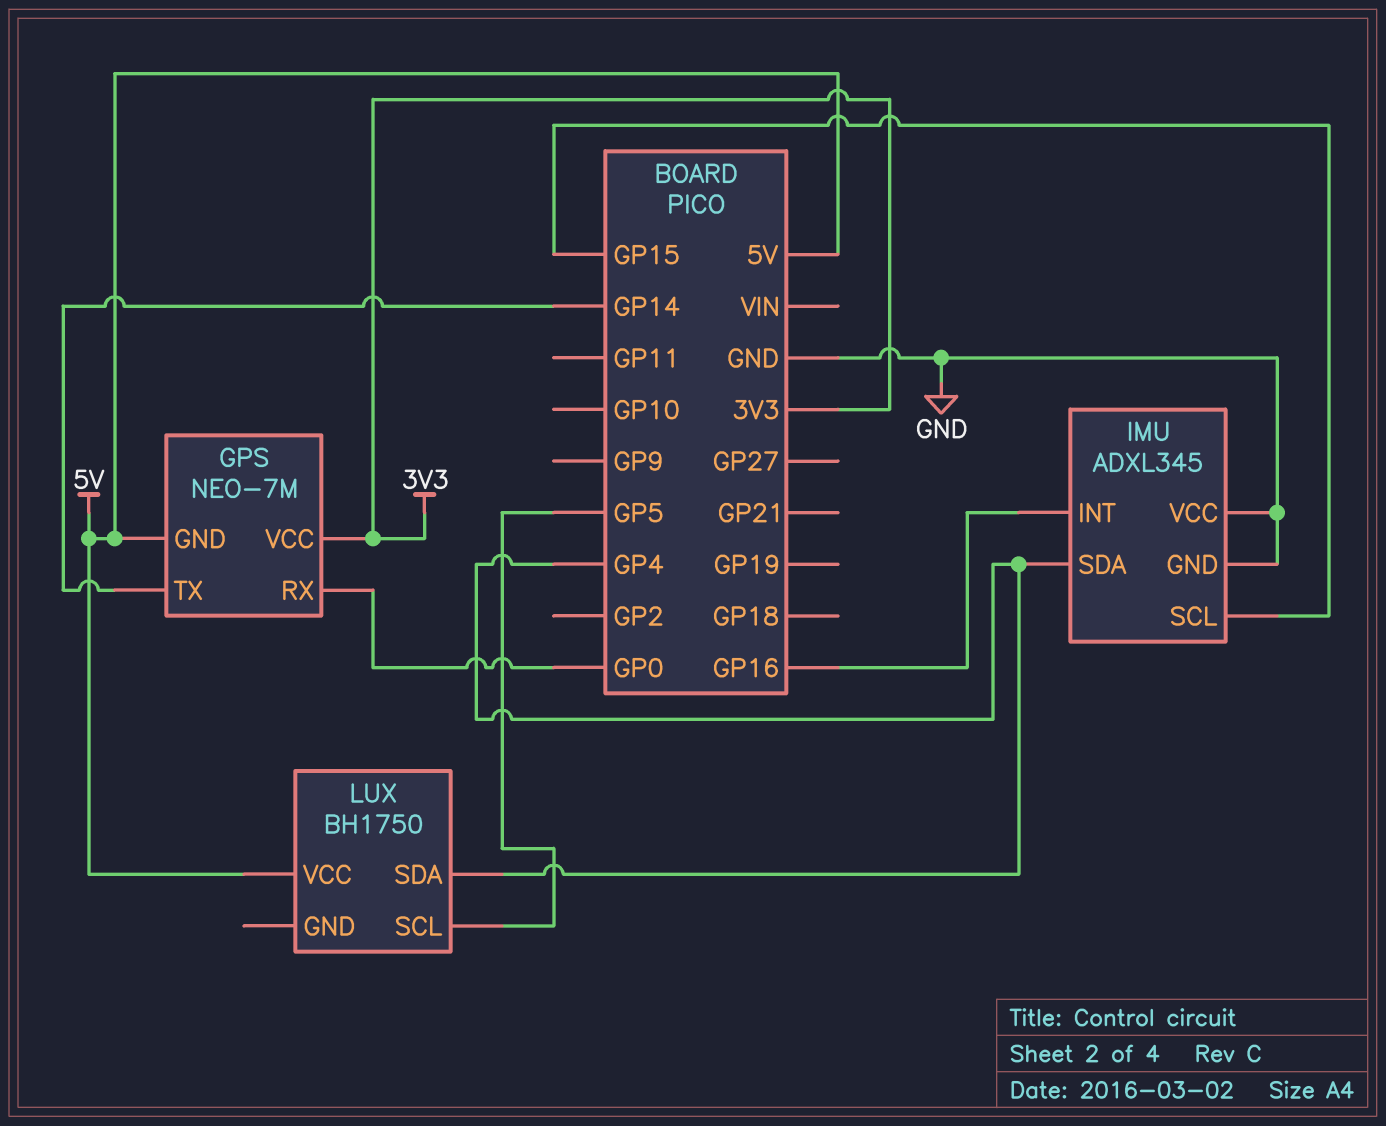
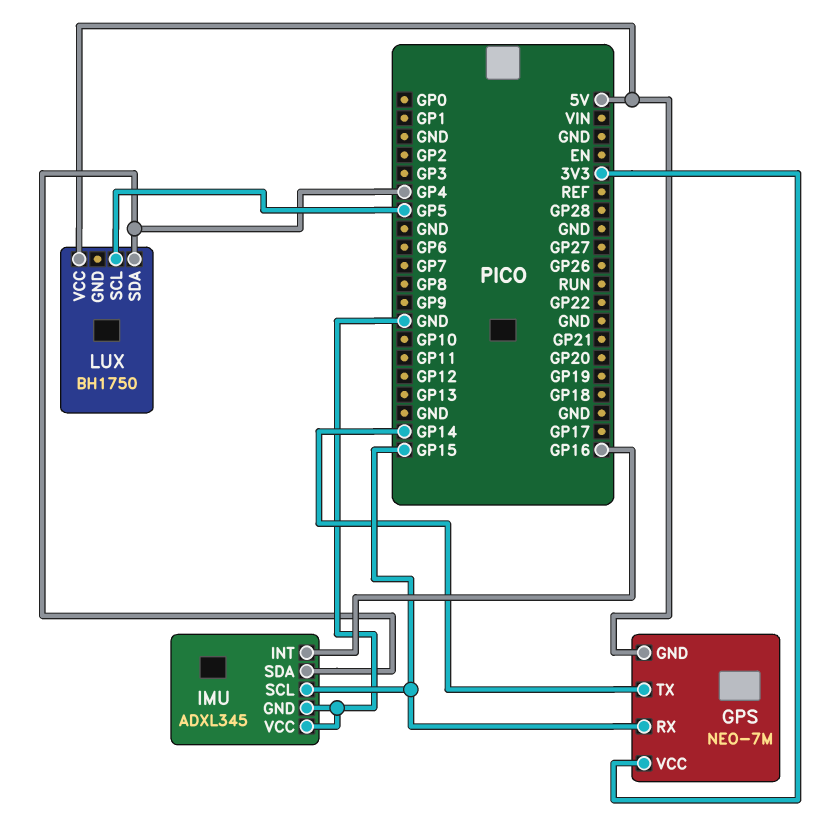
GPS pin RX: GP0 -> GP15

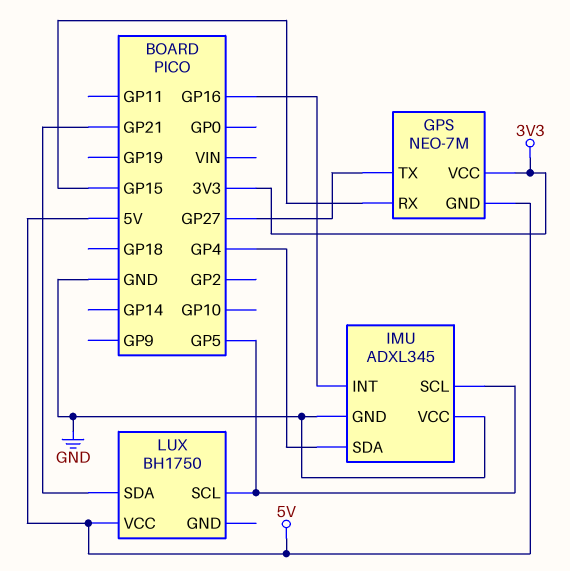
GPS pin TX: GP14 -> GP27
IMU pin SCL: GP15 -> GP5
LUX pin SDA: GP4 -> GP21

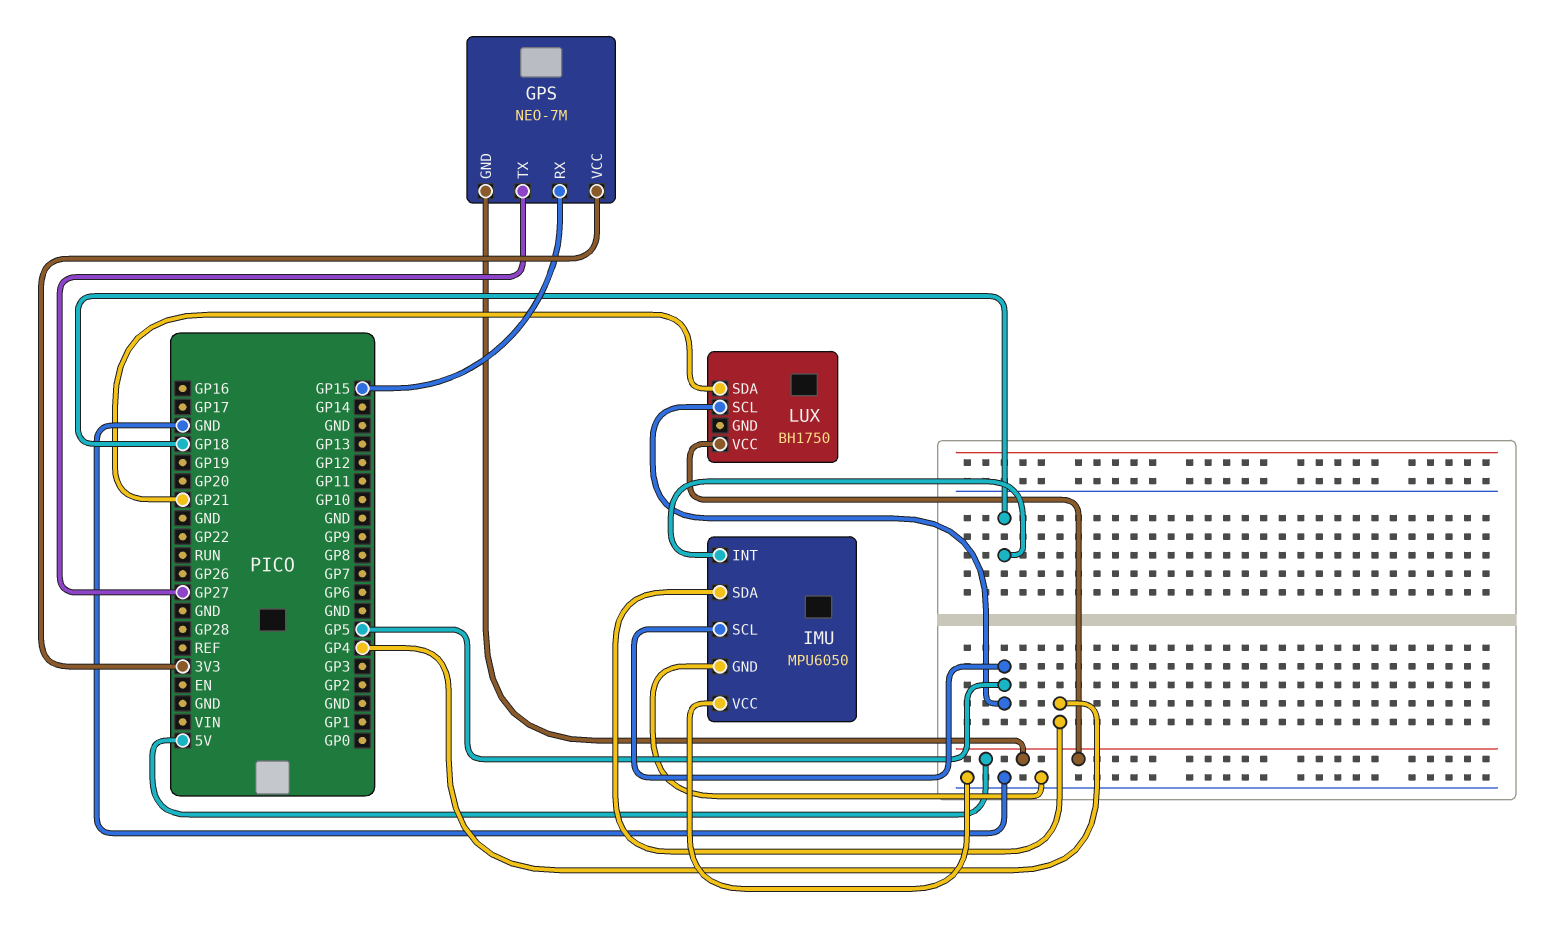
IMU: ADXL345 -> MPU6050
IMU pin INT: GP16 -> GP18

